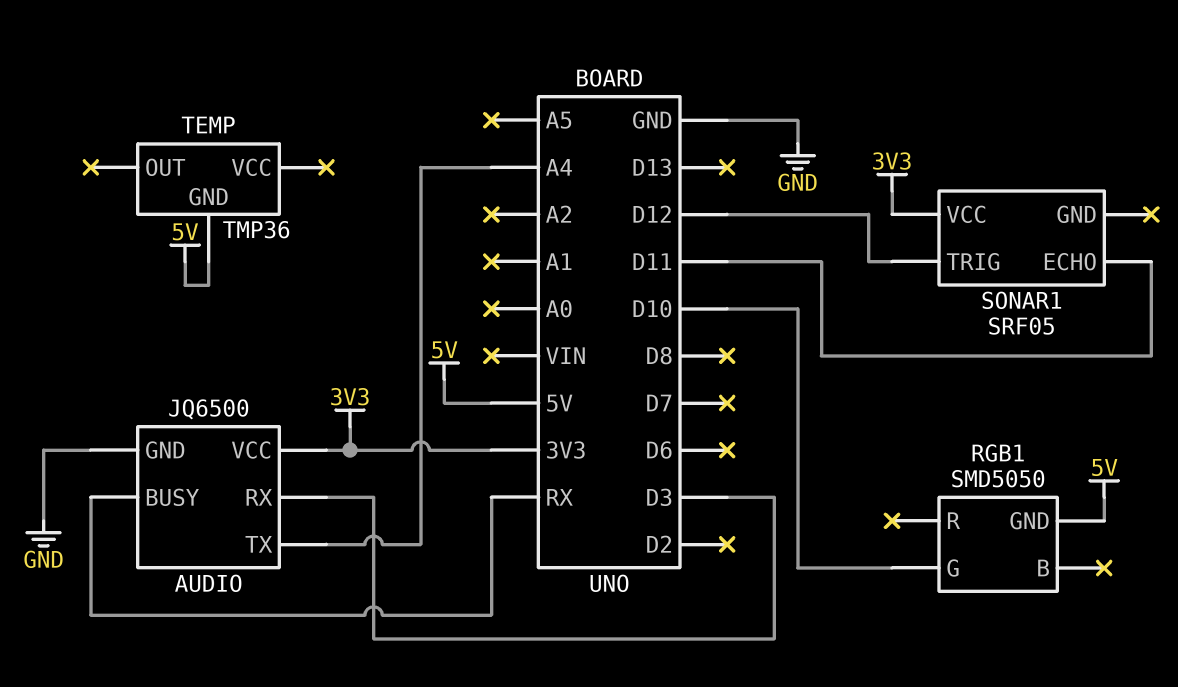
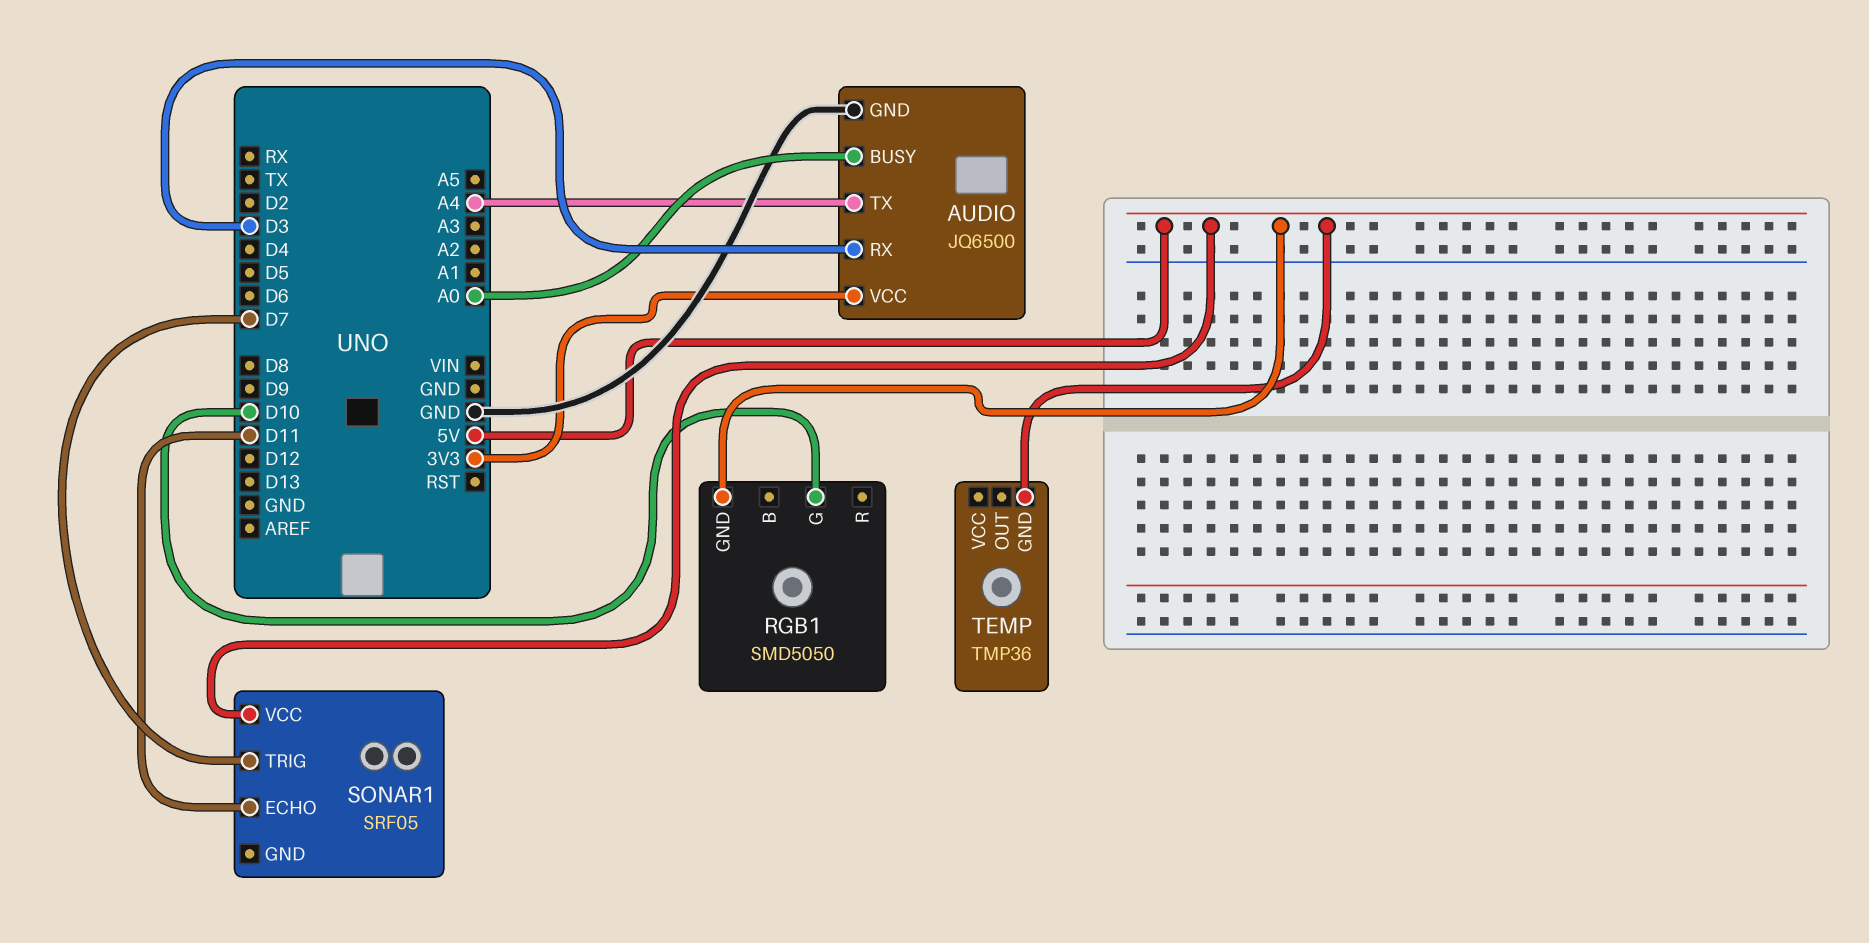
AUDIO pin BUSY: RX -> A0
SONAR1 pin TRIG: D12 -> D7
SONAR1 pin VCC: 3V3 -> 5V

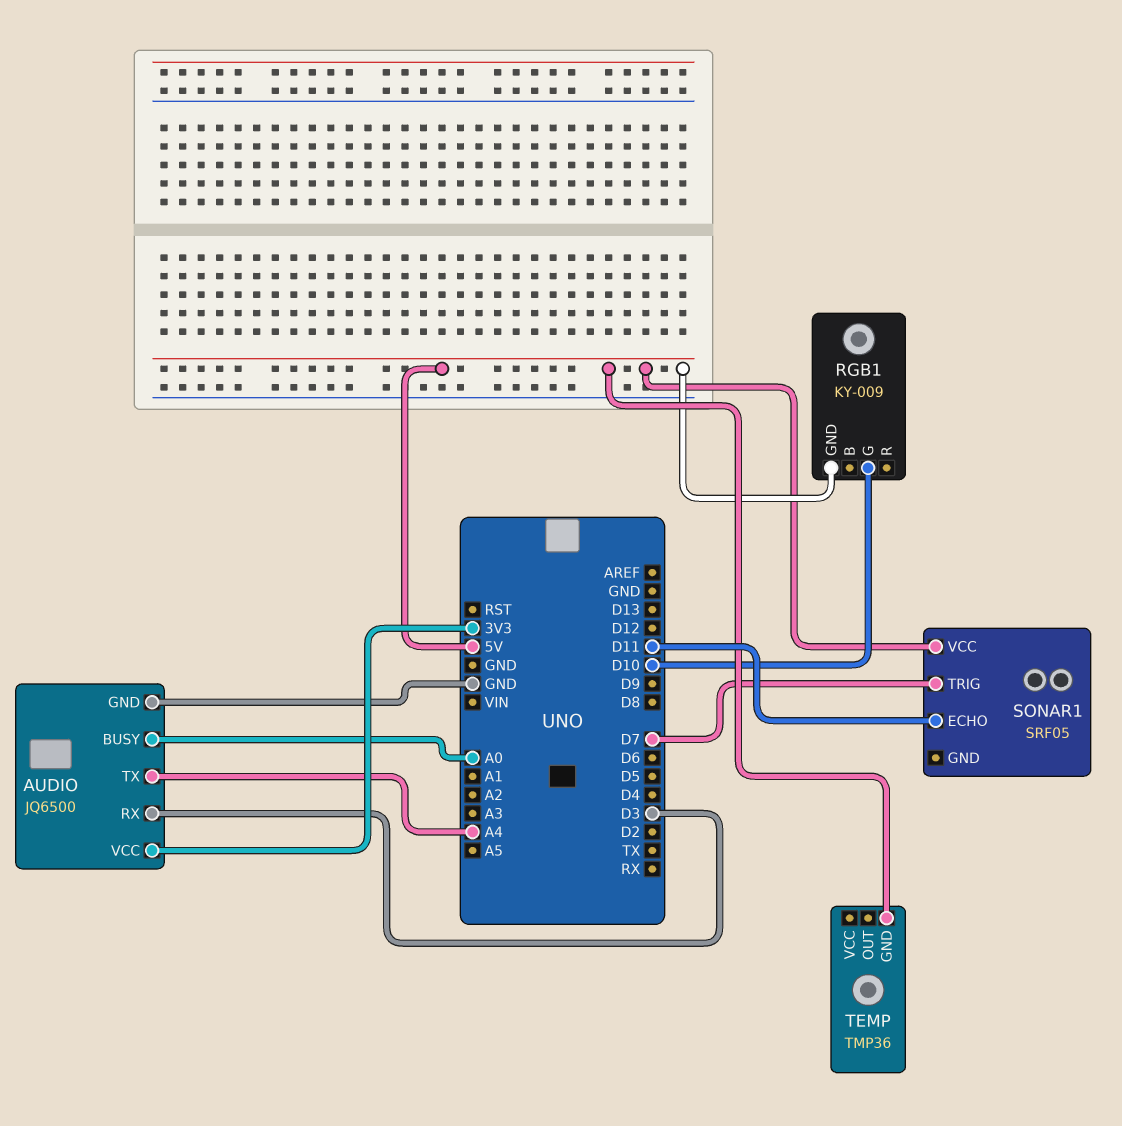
RGB1: SMD5050 -> KY-009

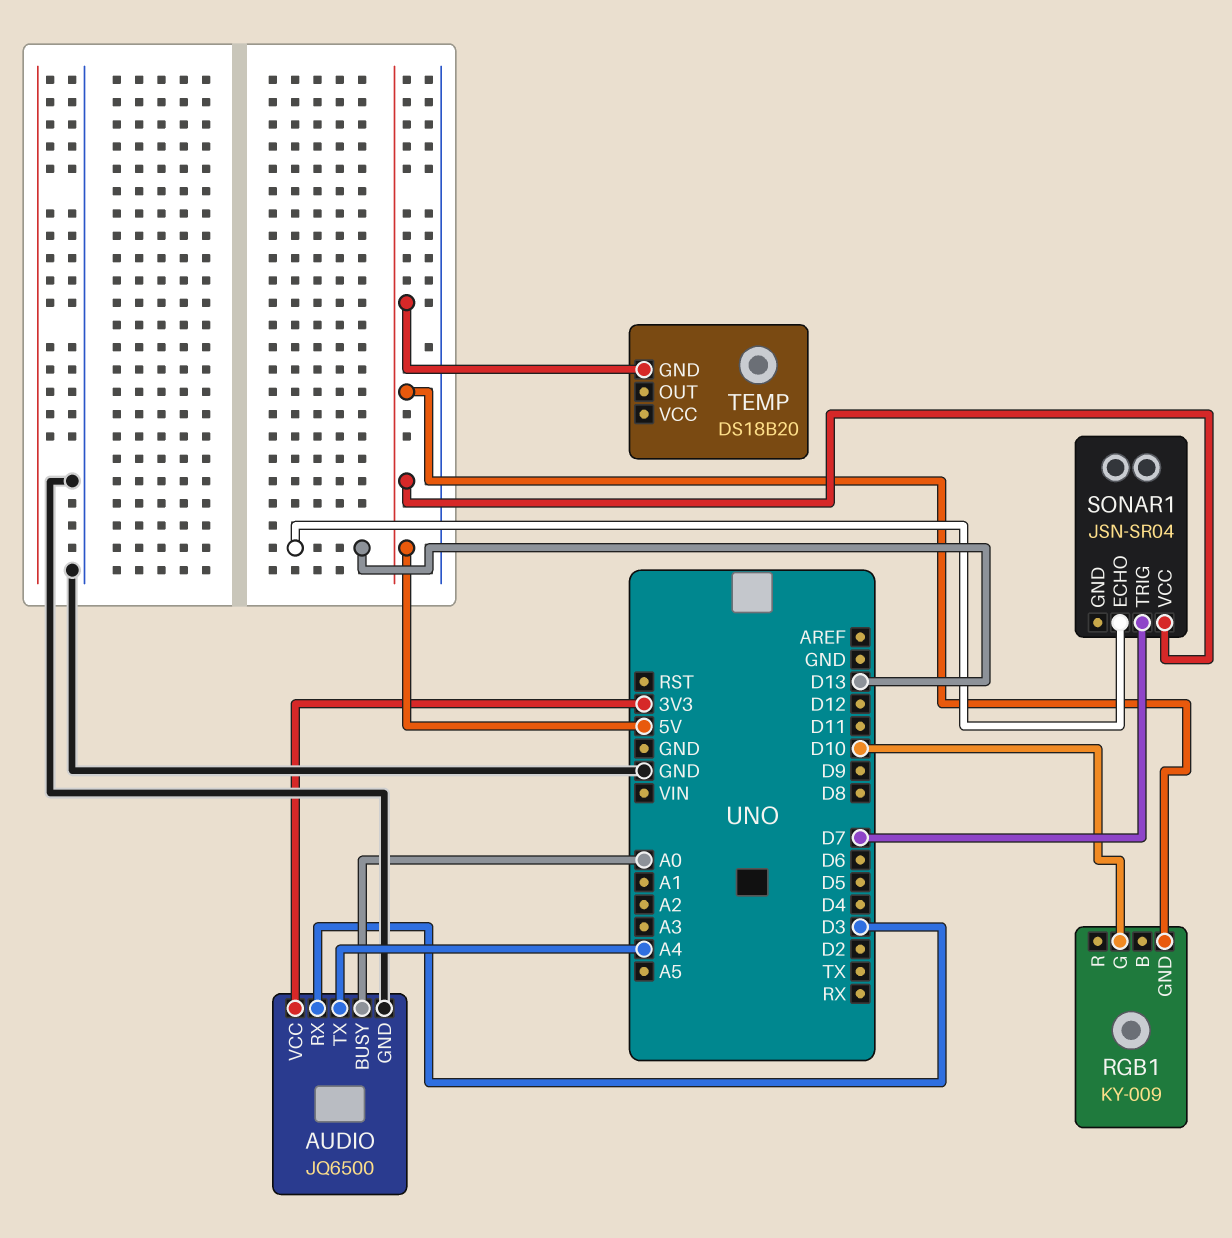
SONAR1: SRF05 -> JSN-SR04
SONAR1 pin ECHO: D11 -> D13
TEMP: TMP36 -> DS18B20

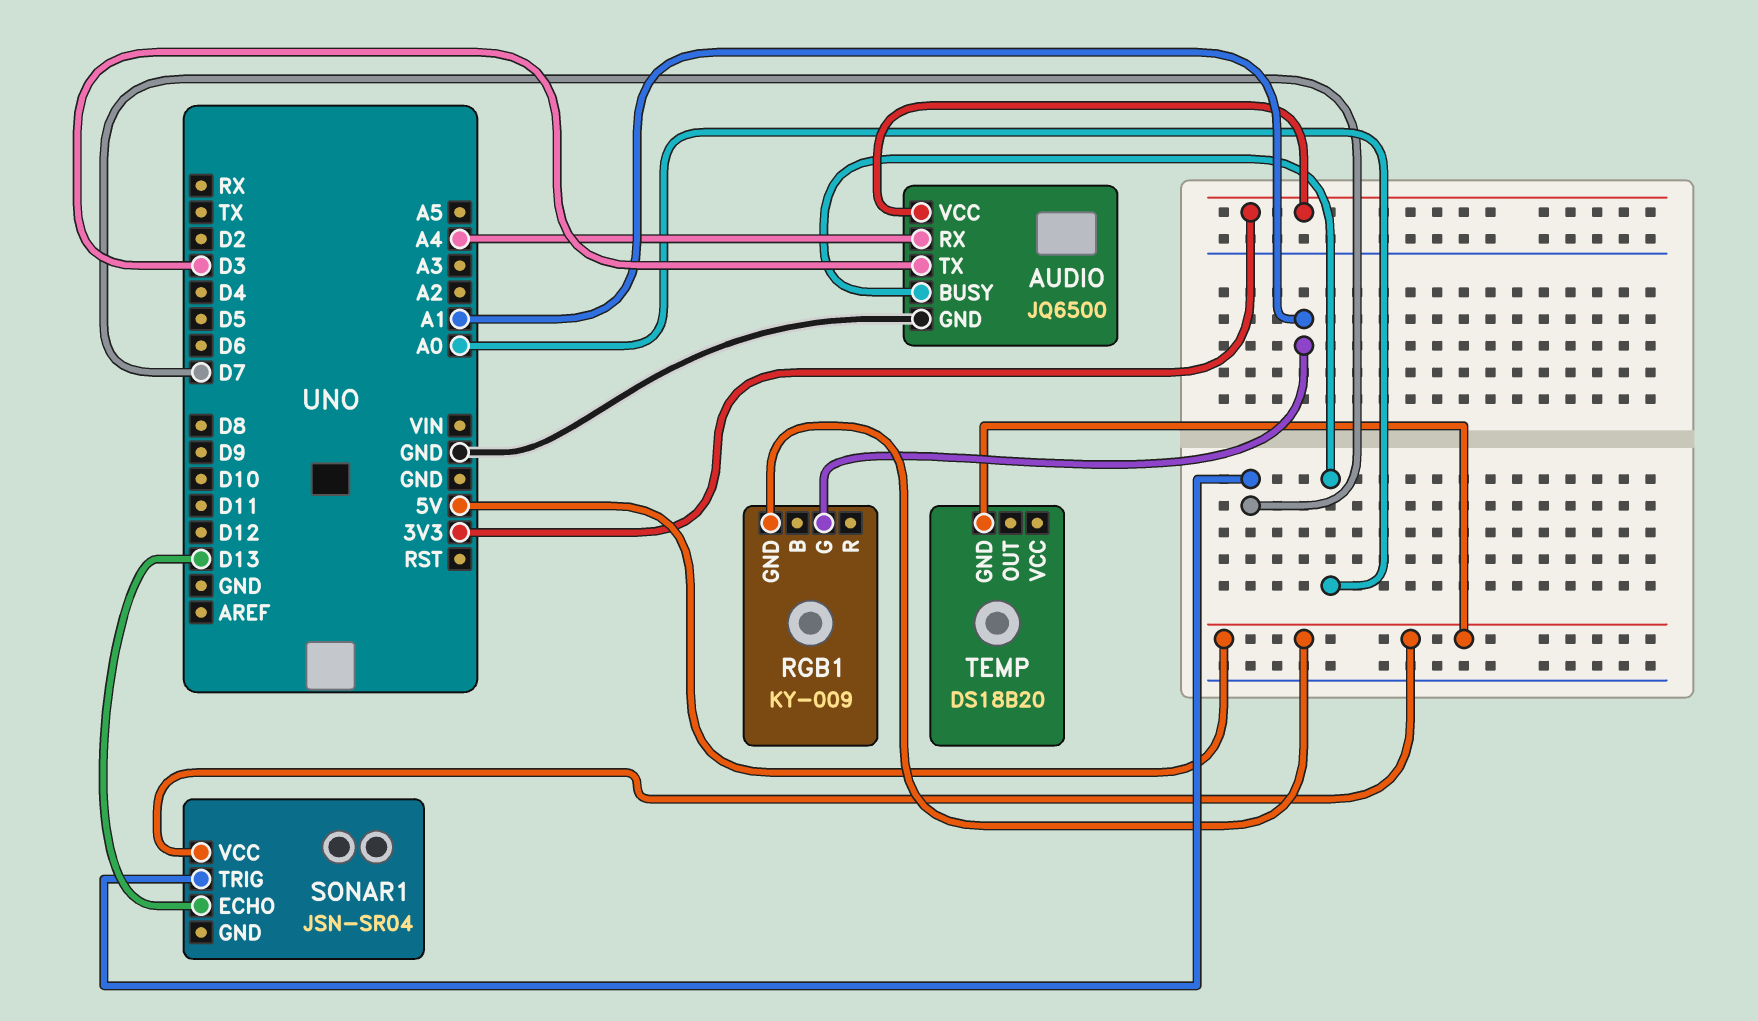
AUDIO pin RX: D3 -> A4
AUDIO pin TX: A4 -> D3
RGB1 pin G: D10 -> A1

